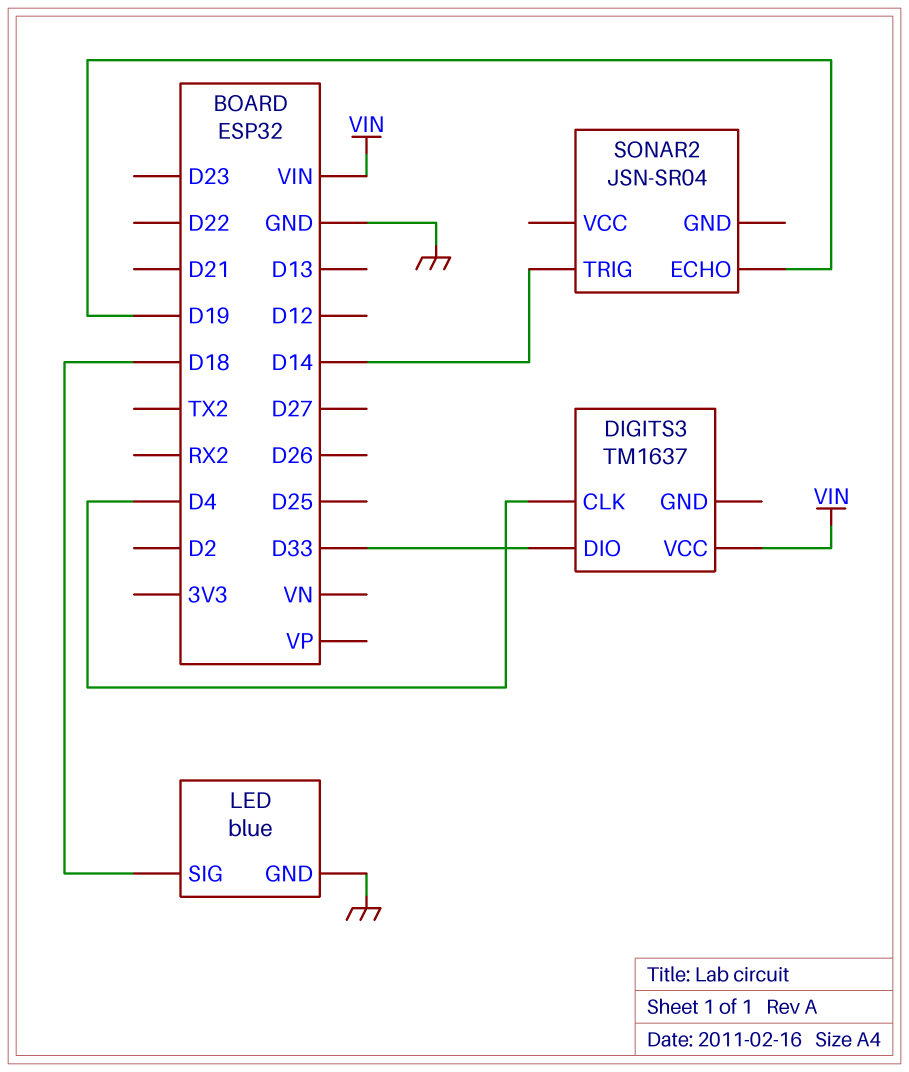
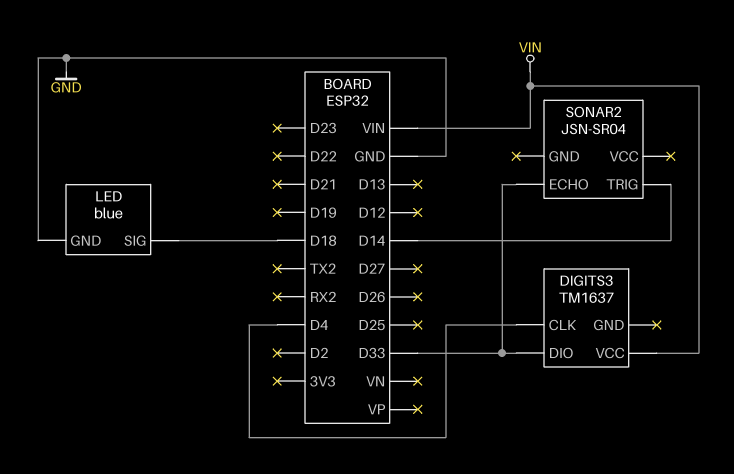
SONAR2 pin ECHO: D19 -> D33

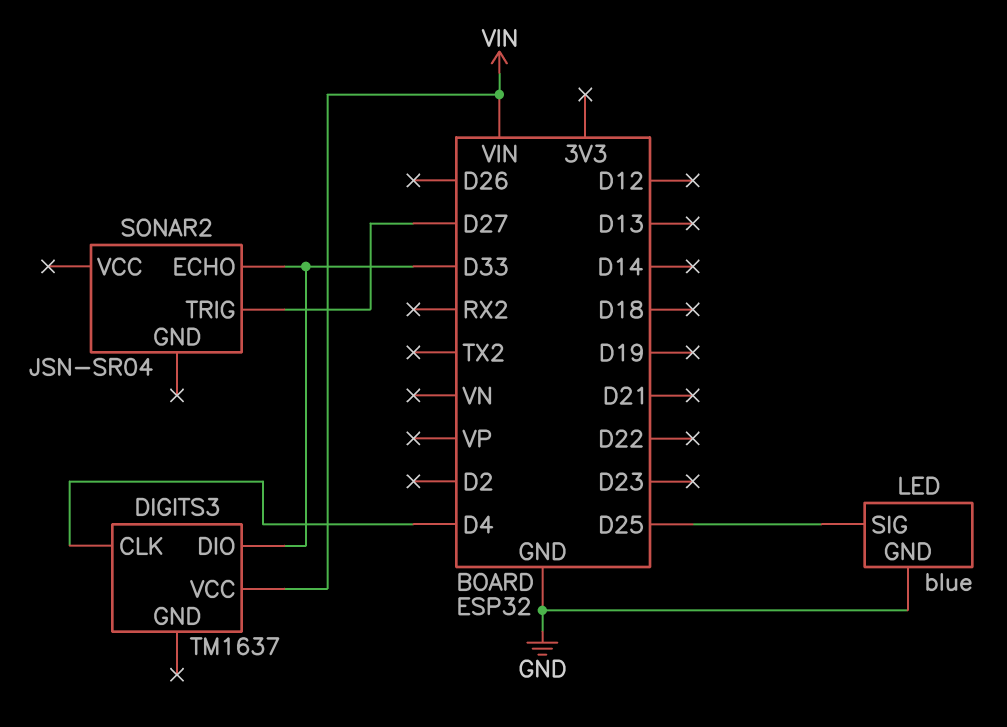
LED pin SIG: D18 -> D25
SONAR2 pin TRIG: D14 -> D27

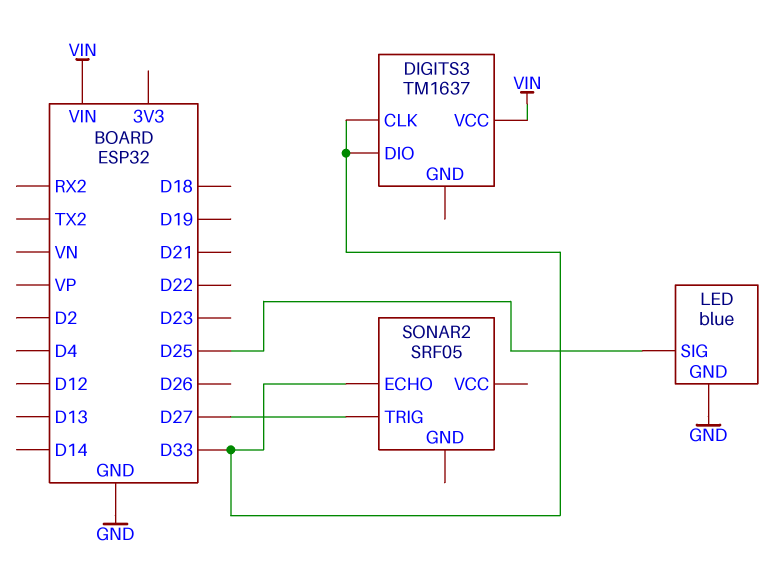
DIGITS3 pin CLK: D4 -> D33
SONAR2: JSN-SR04 -> SRF05

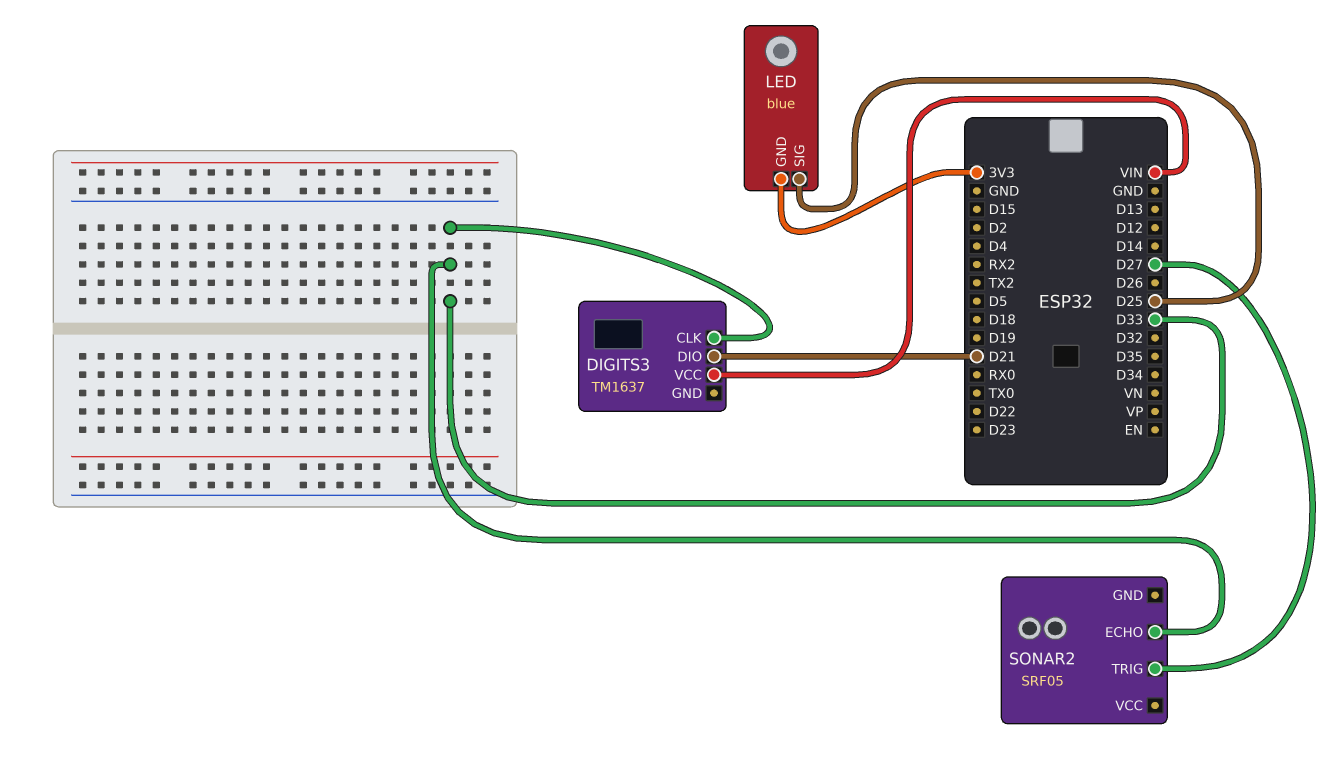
DIGITS3 pin DIO: D33 -> D21
LED pin GND: GND -> 3V3

